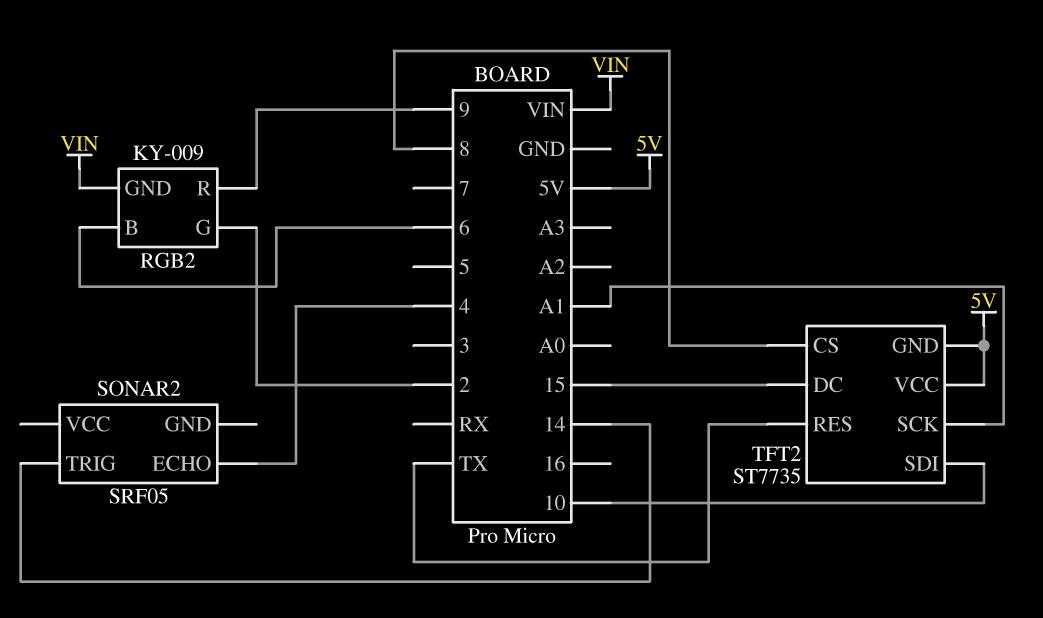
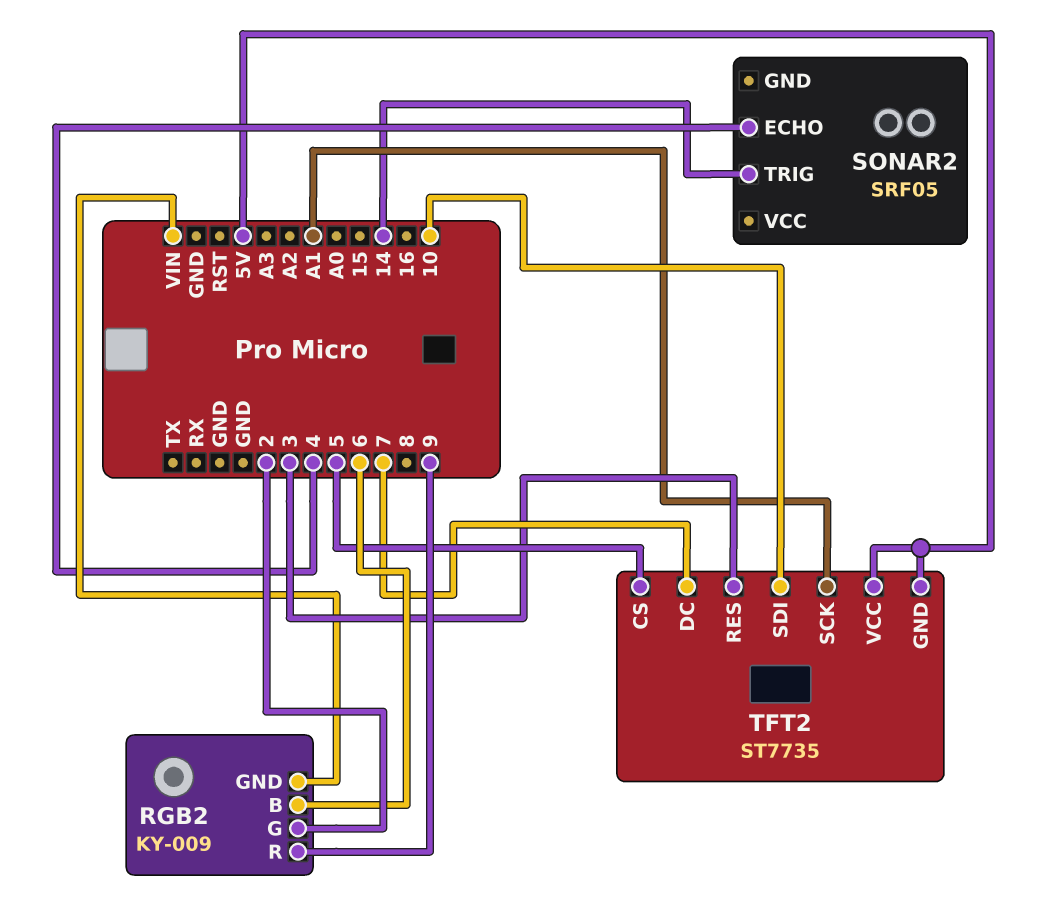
TFT2 pin CS: 8 -> 5
TFT2 pin DC: 15 -> 7
TFT2 pin RES: TX -> 3

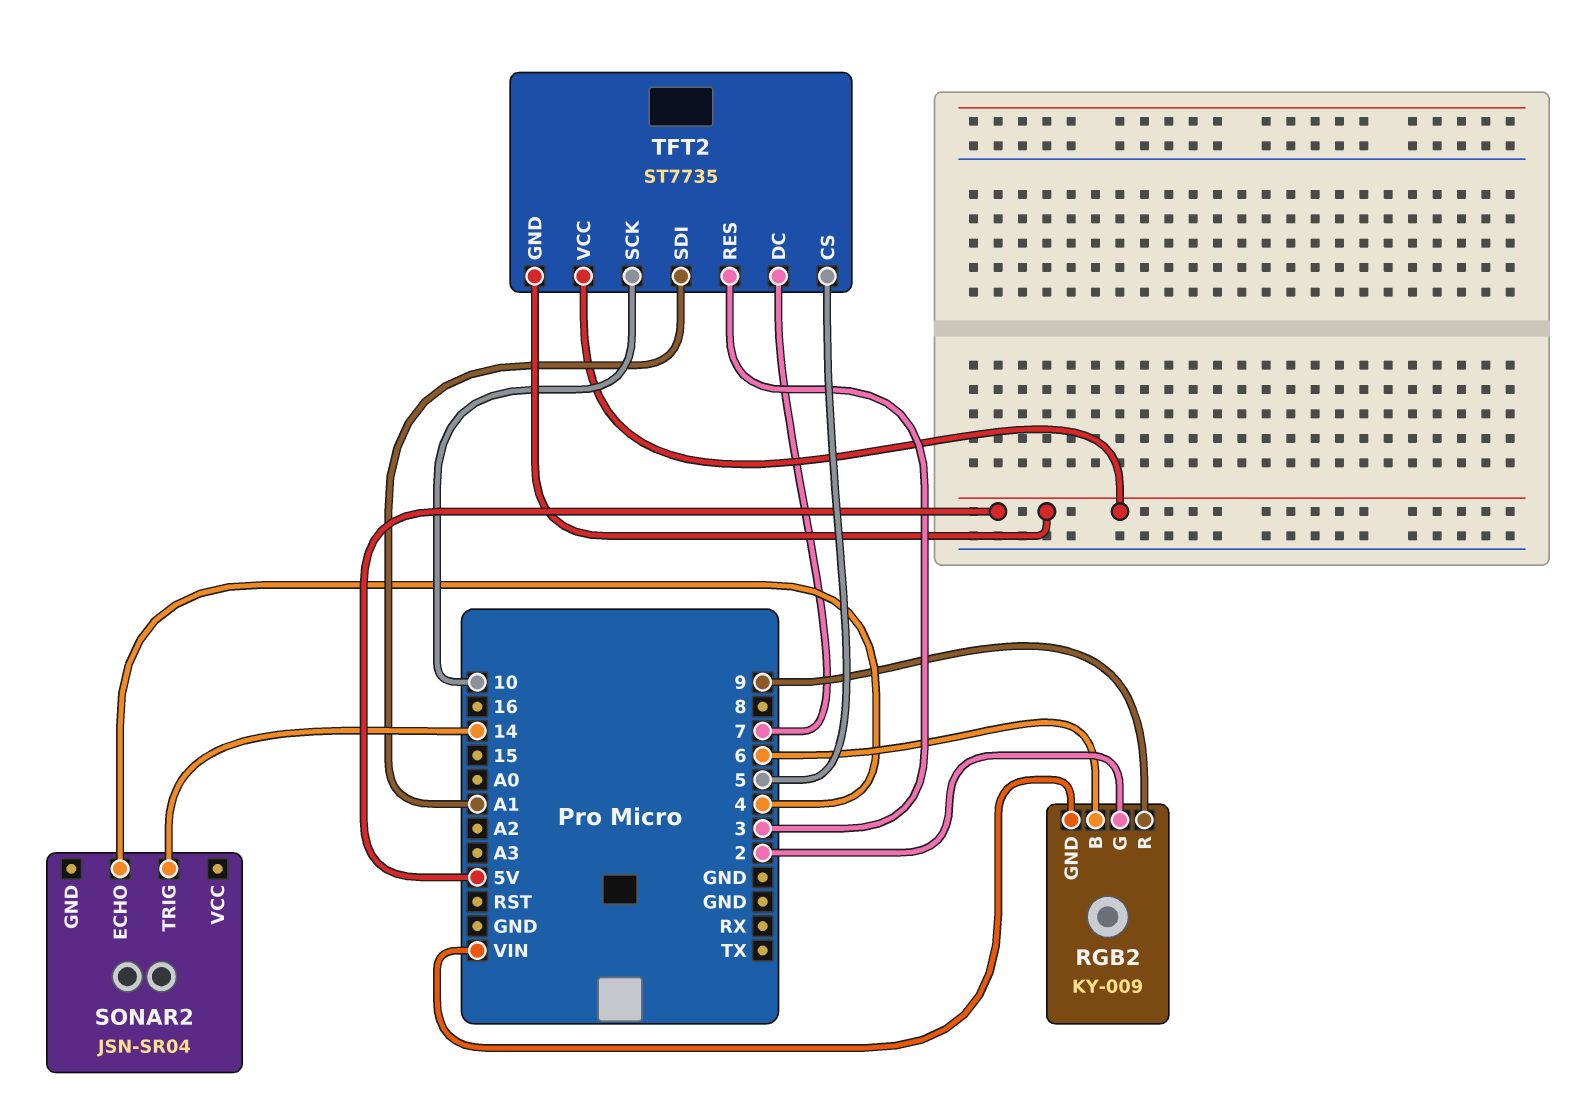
SONAR2: SRF05 -> JSN-SR04
TFT2 pin SCK: A1 -> 10
TFT2 pin SDI: 10 -> A1

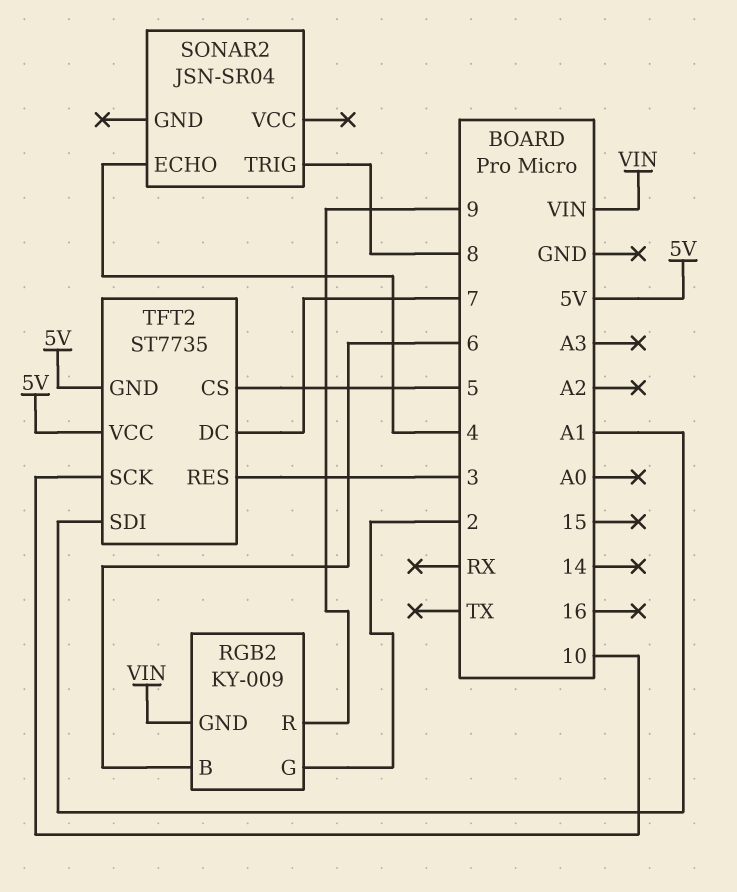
SONAR2 pin TRIG: 14 -> 8

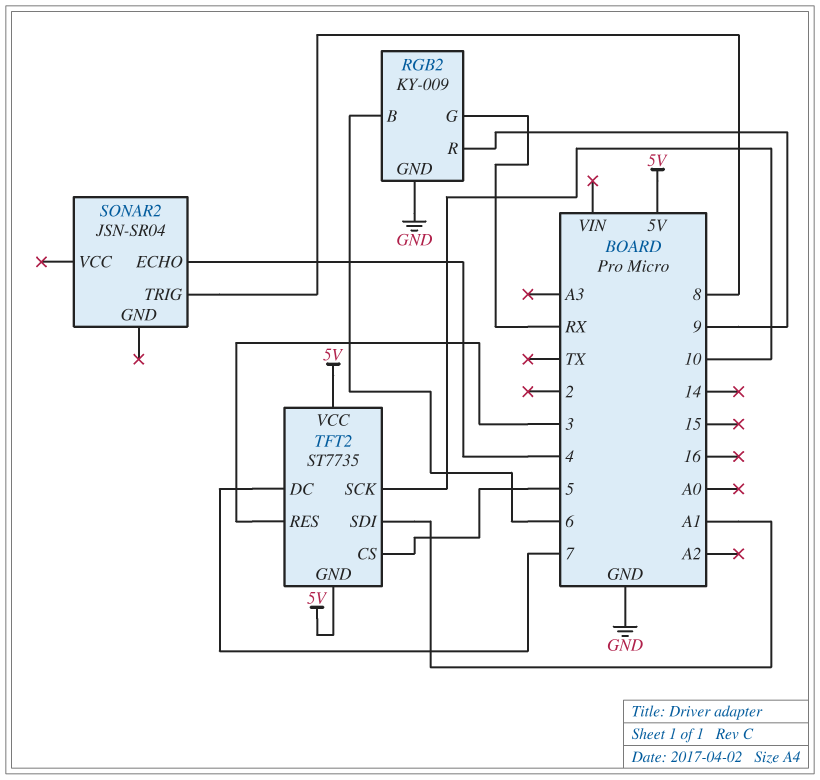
RGB2 pin G: 2 -> RX
RGB2 pin GND: VIN -> GND

